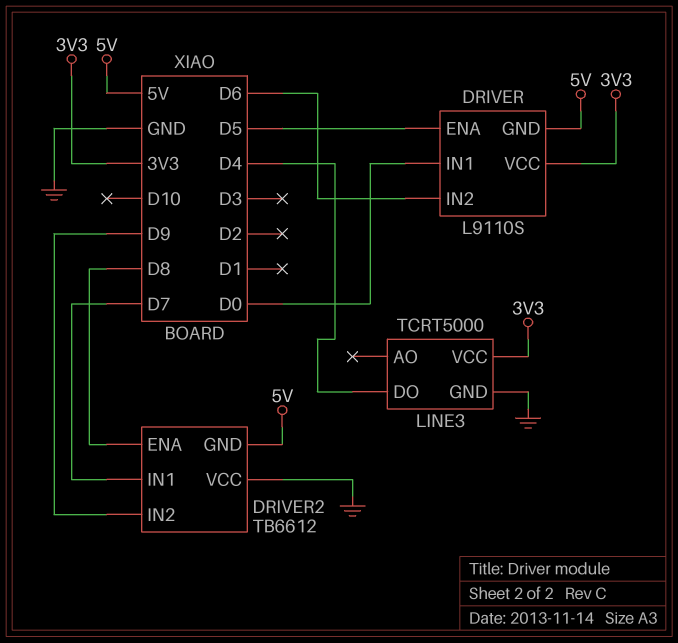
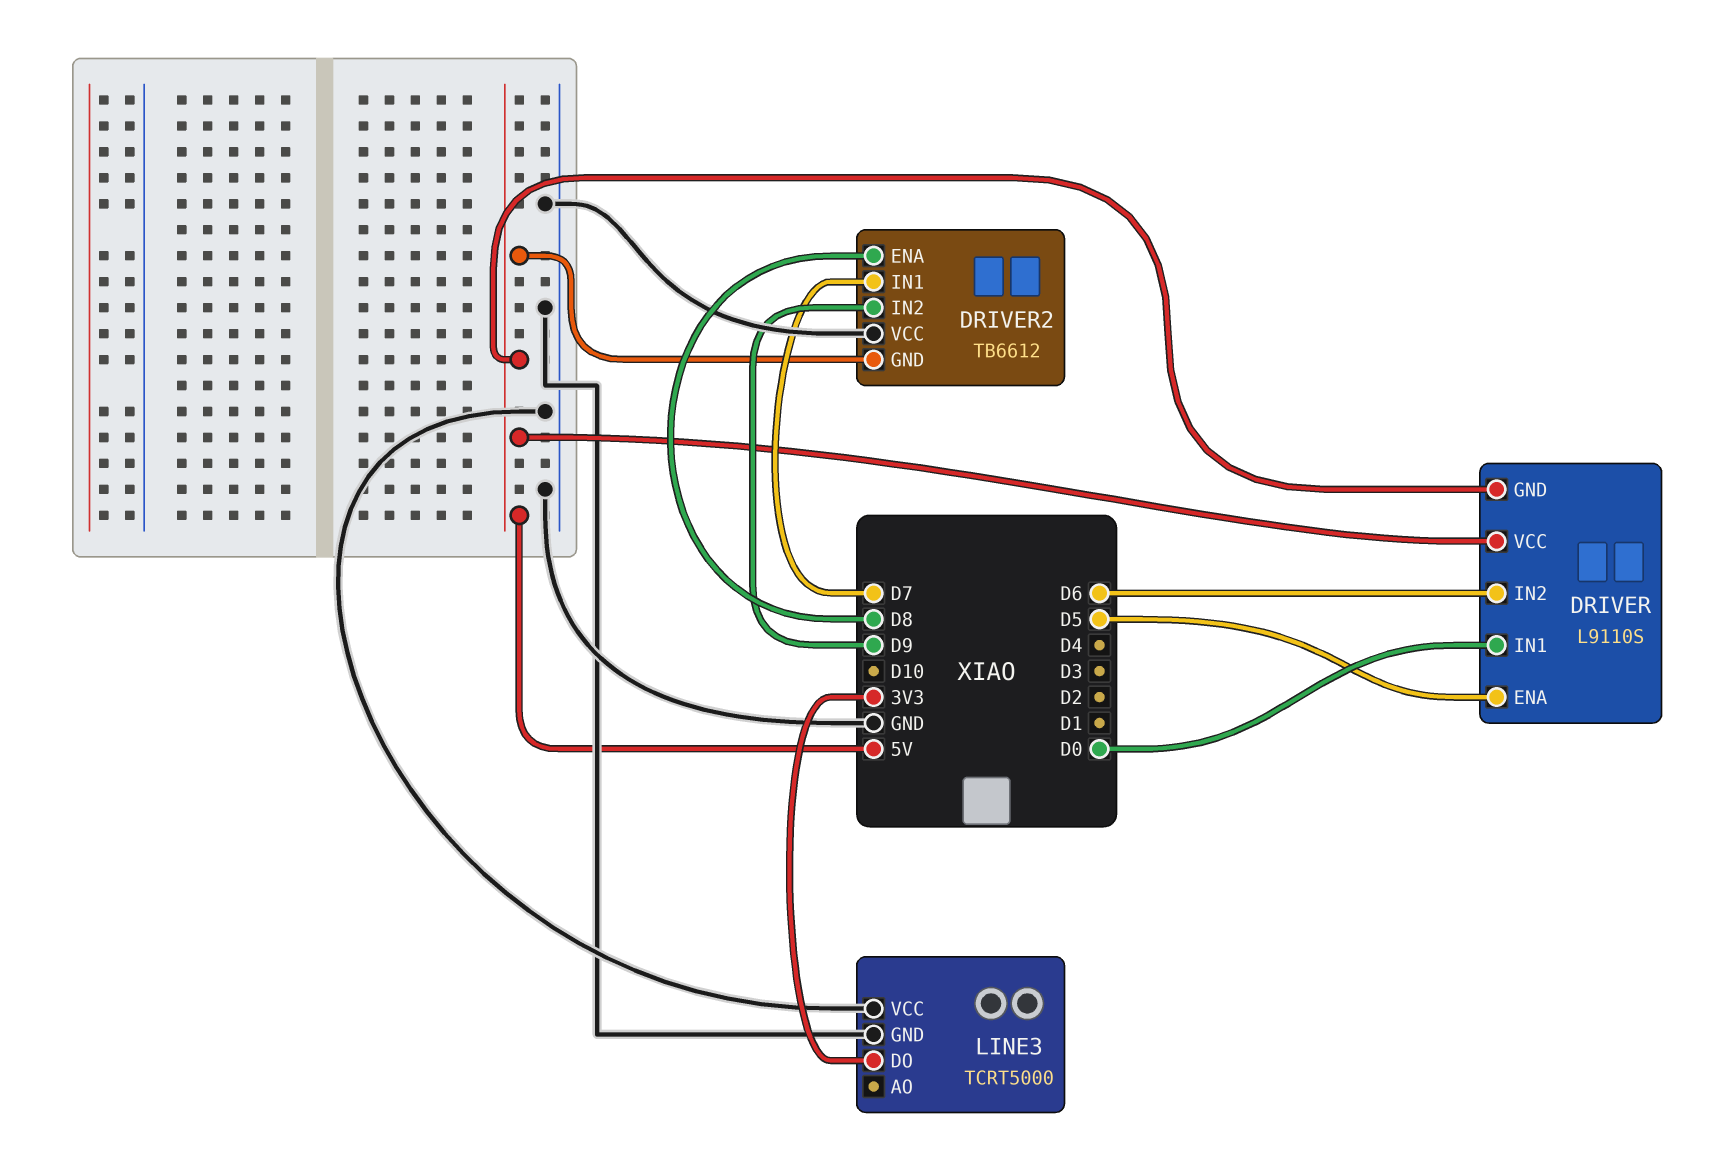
DRIVER pin VCC: 3V3 -> 5V
LINE3 pin DO: D4 -> 3V3
LINE3 pin VCC: 3V3 -> GND

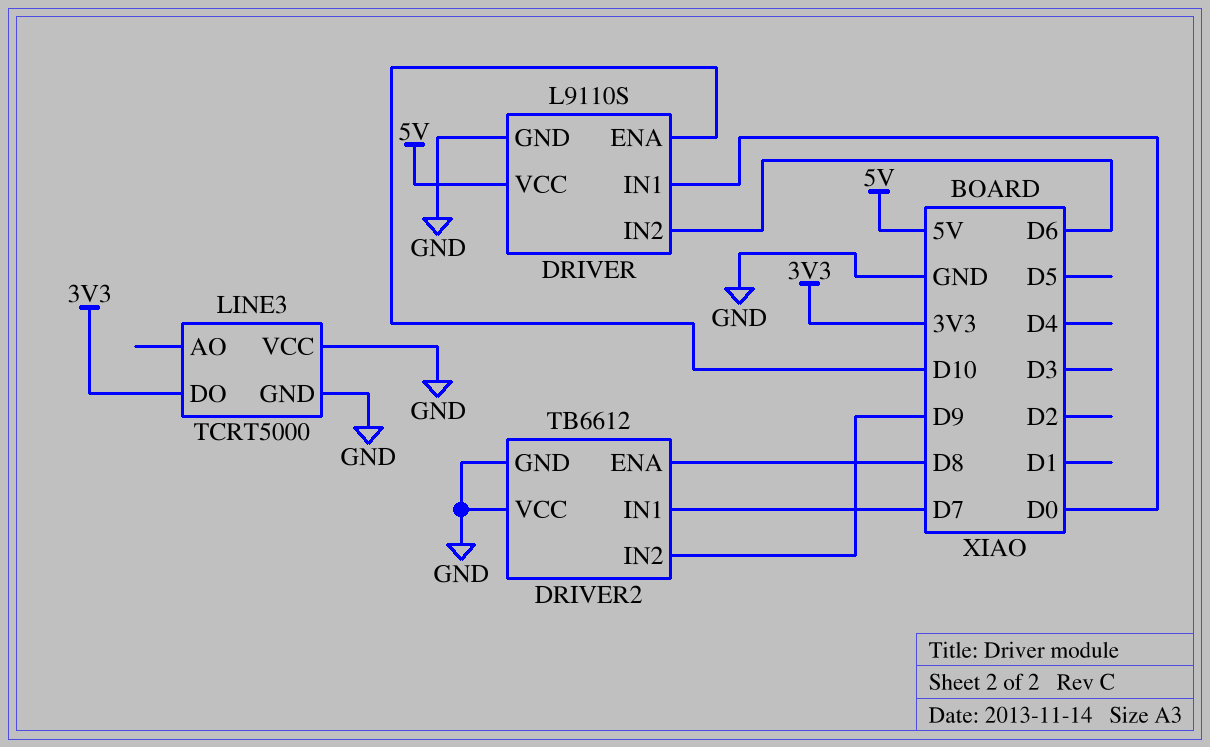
DRIVER pin ENA: D5 -> D10
DRIVER pin GND: 5V -> GND
DRIVER2 pin GND: 5V -> GND

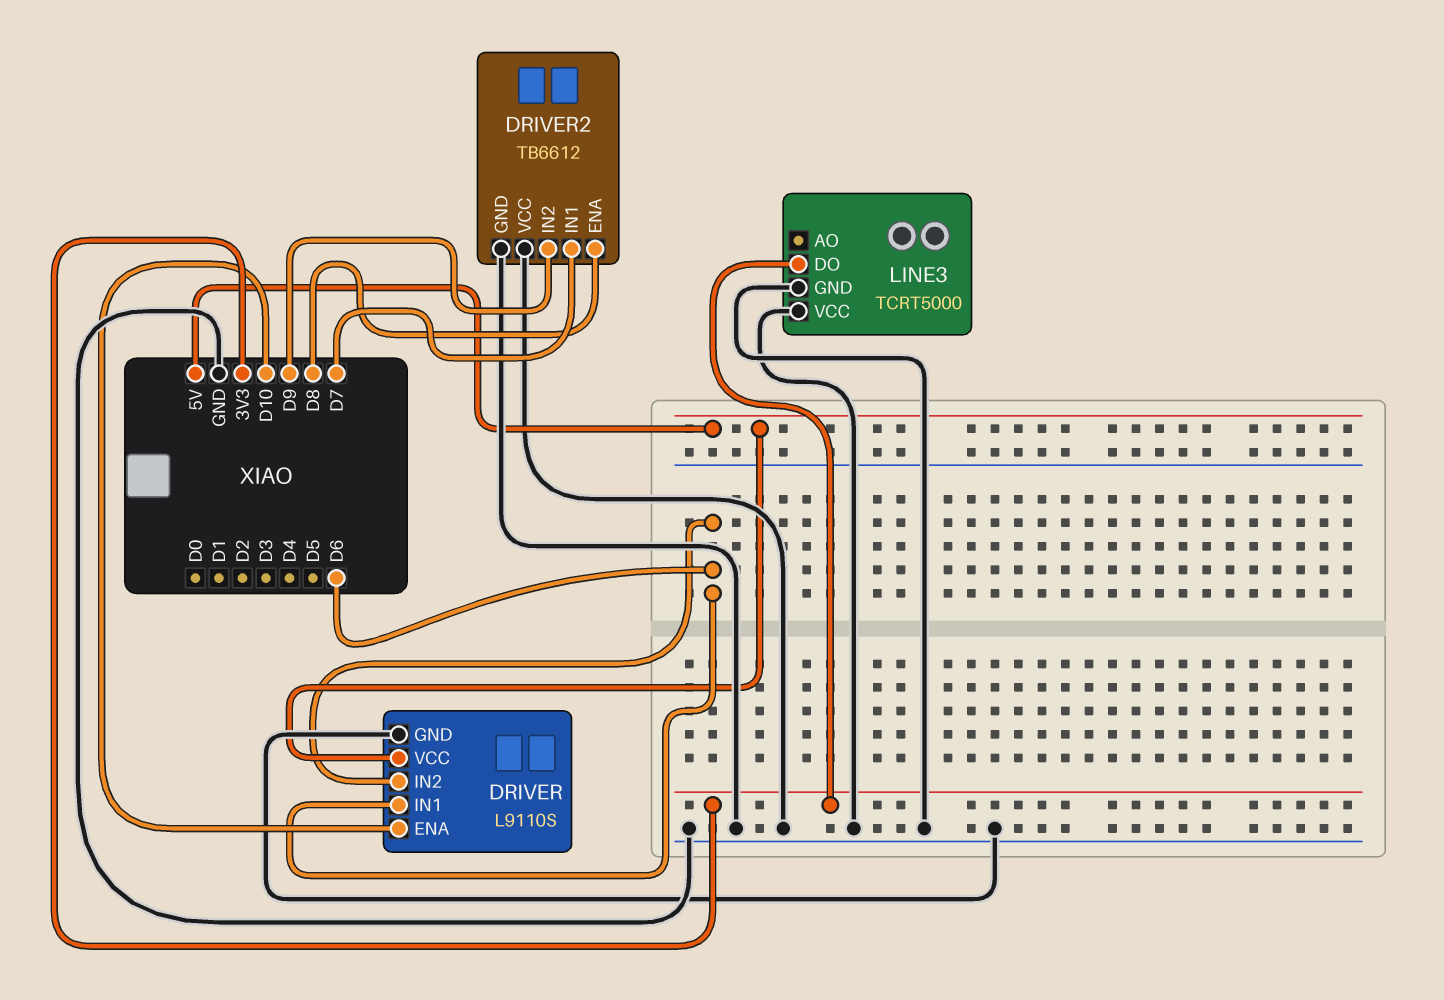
DRIVER pin IN1: D0 -> D6

